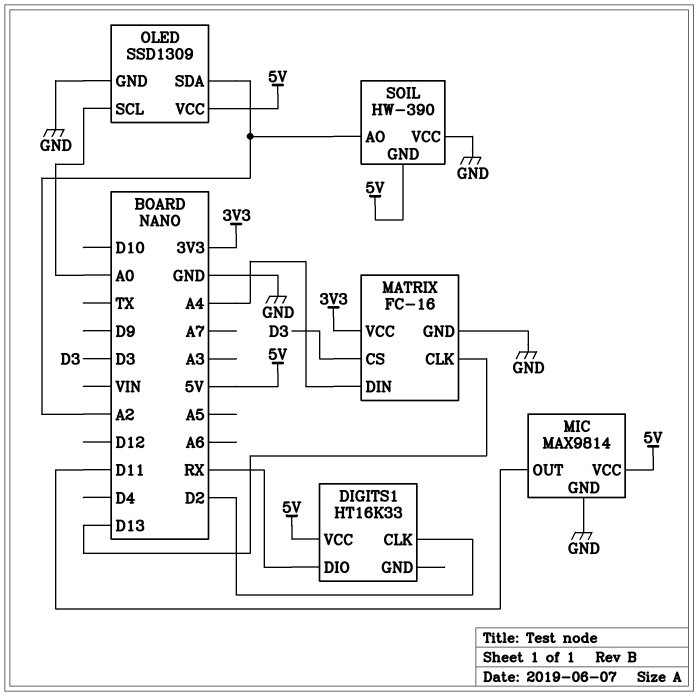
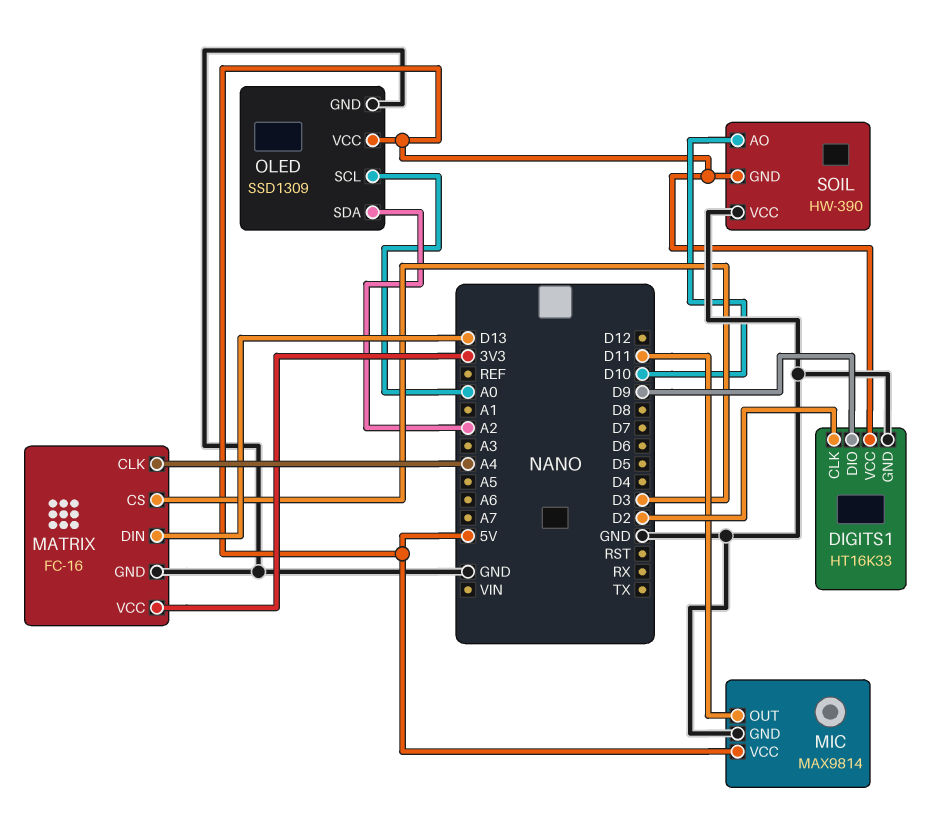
DIGITS1 pin DIO: RX -> D9
DIGITS1 pin GND: none -> GND
MATRIX pin CLK: D13 -> A4
MATRIX pin DIN: A4 -> D13
SOIL pin AO: A2 -> D10

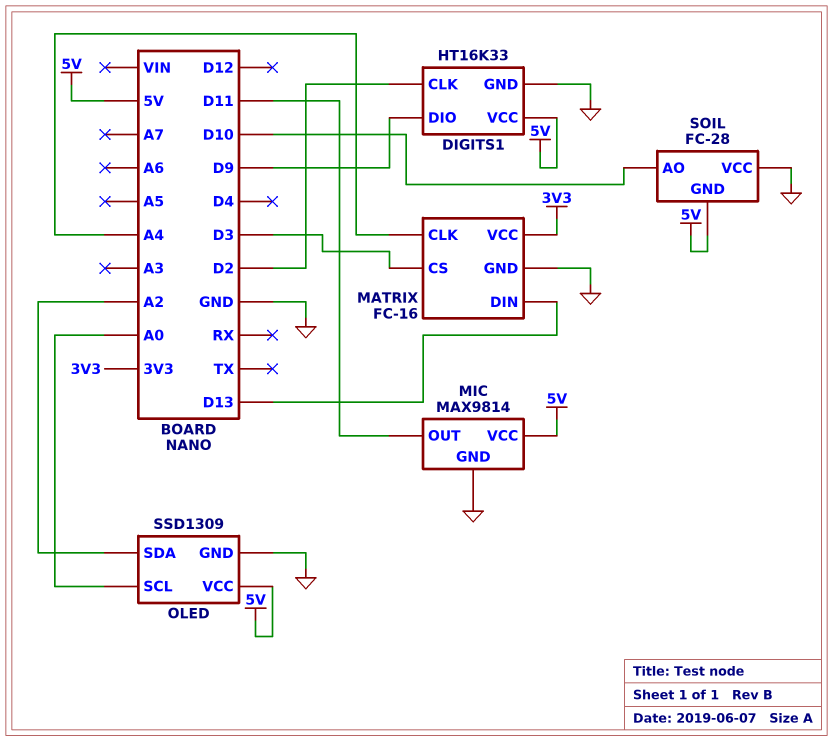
SOIL: HW-390 -> FC-28

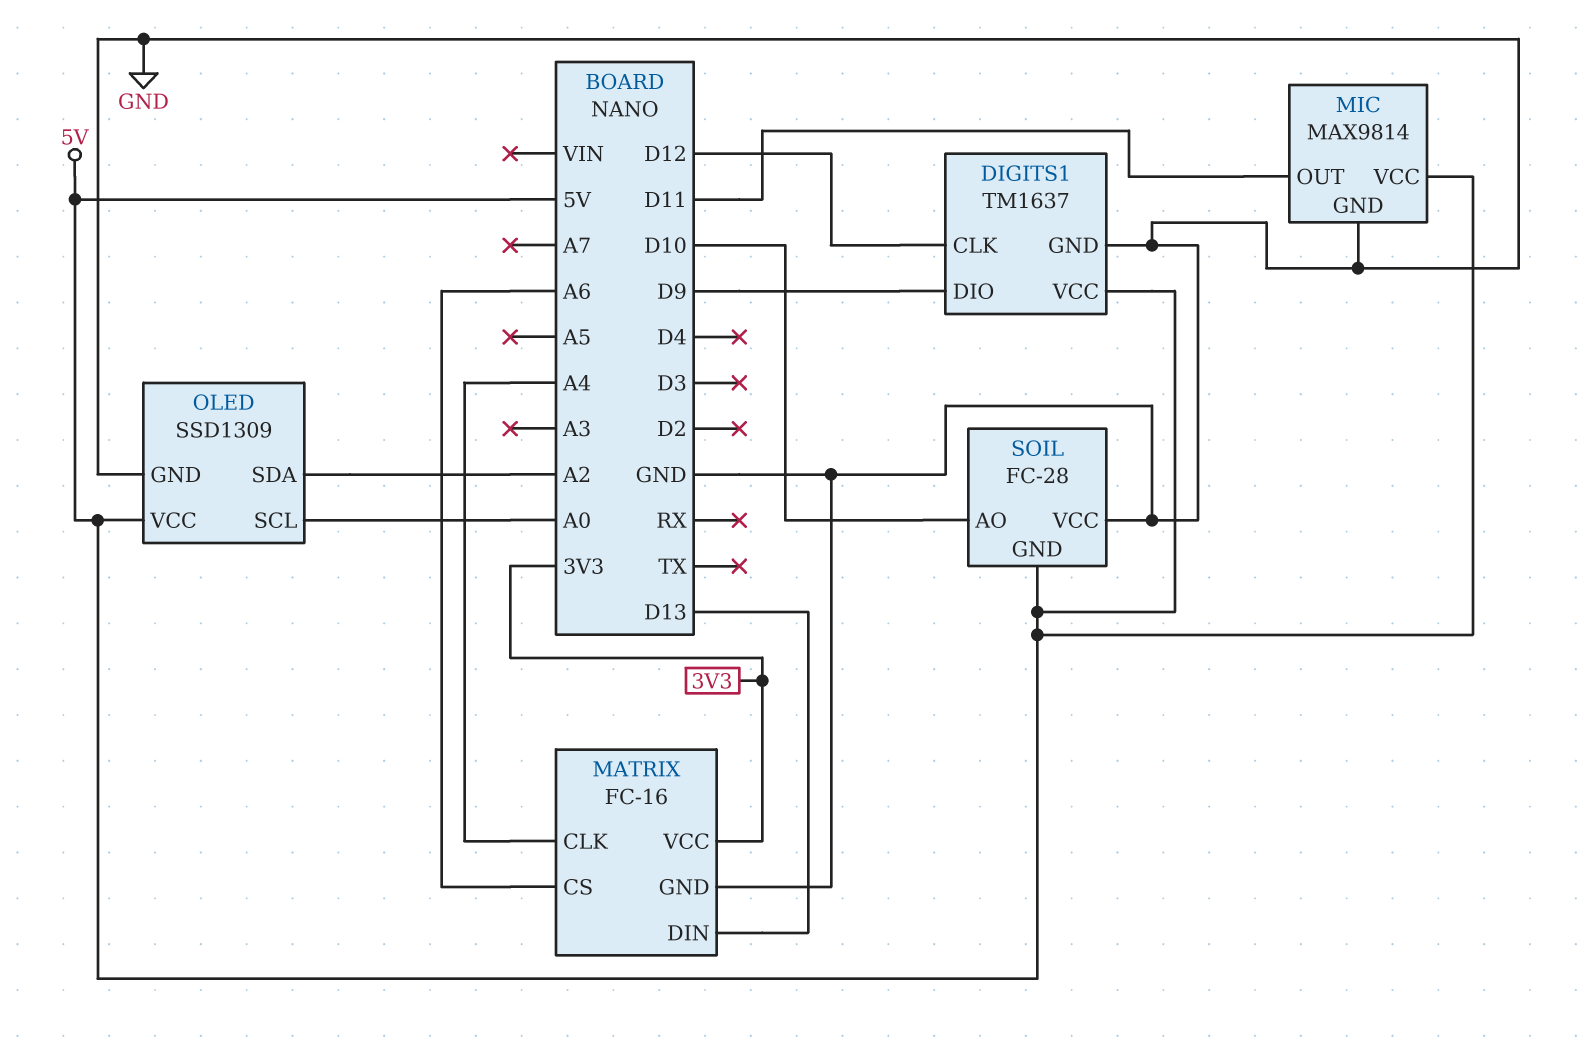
DIGITS1: HT16K33 -> TM1637
DIGITS1 pin CLK: D2 -> D12
MATRIX pin CS: D3 -> A6

